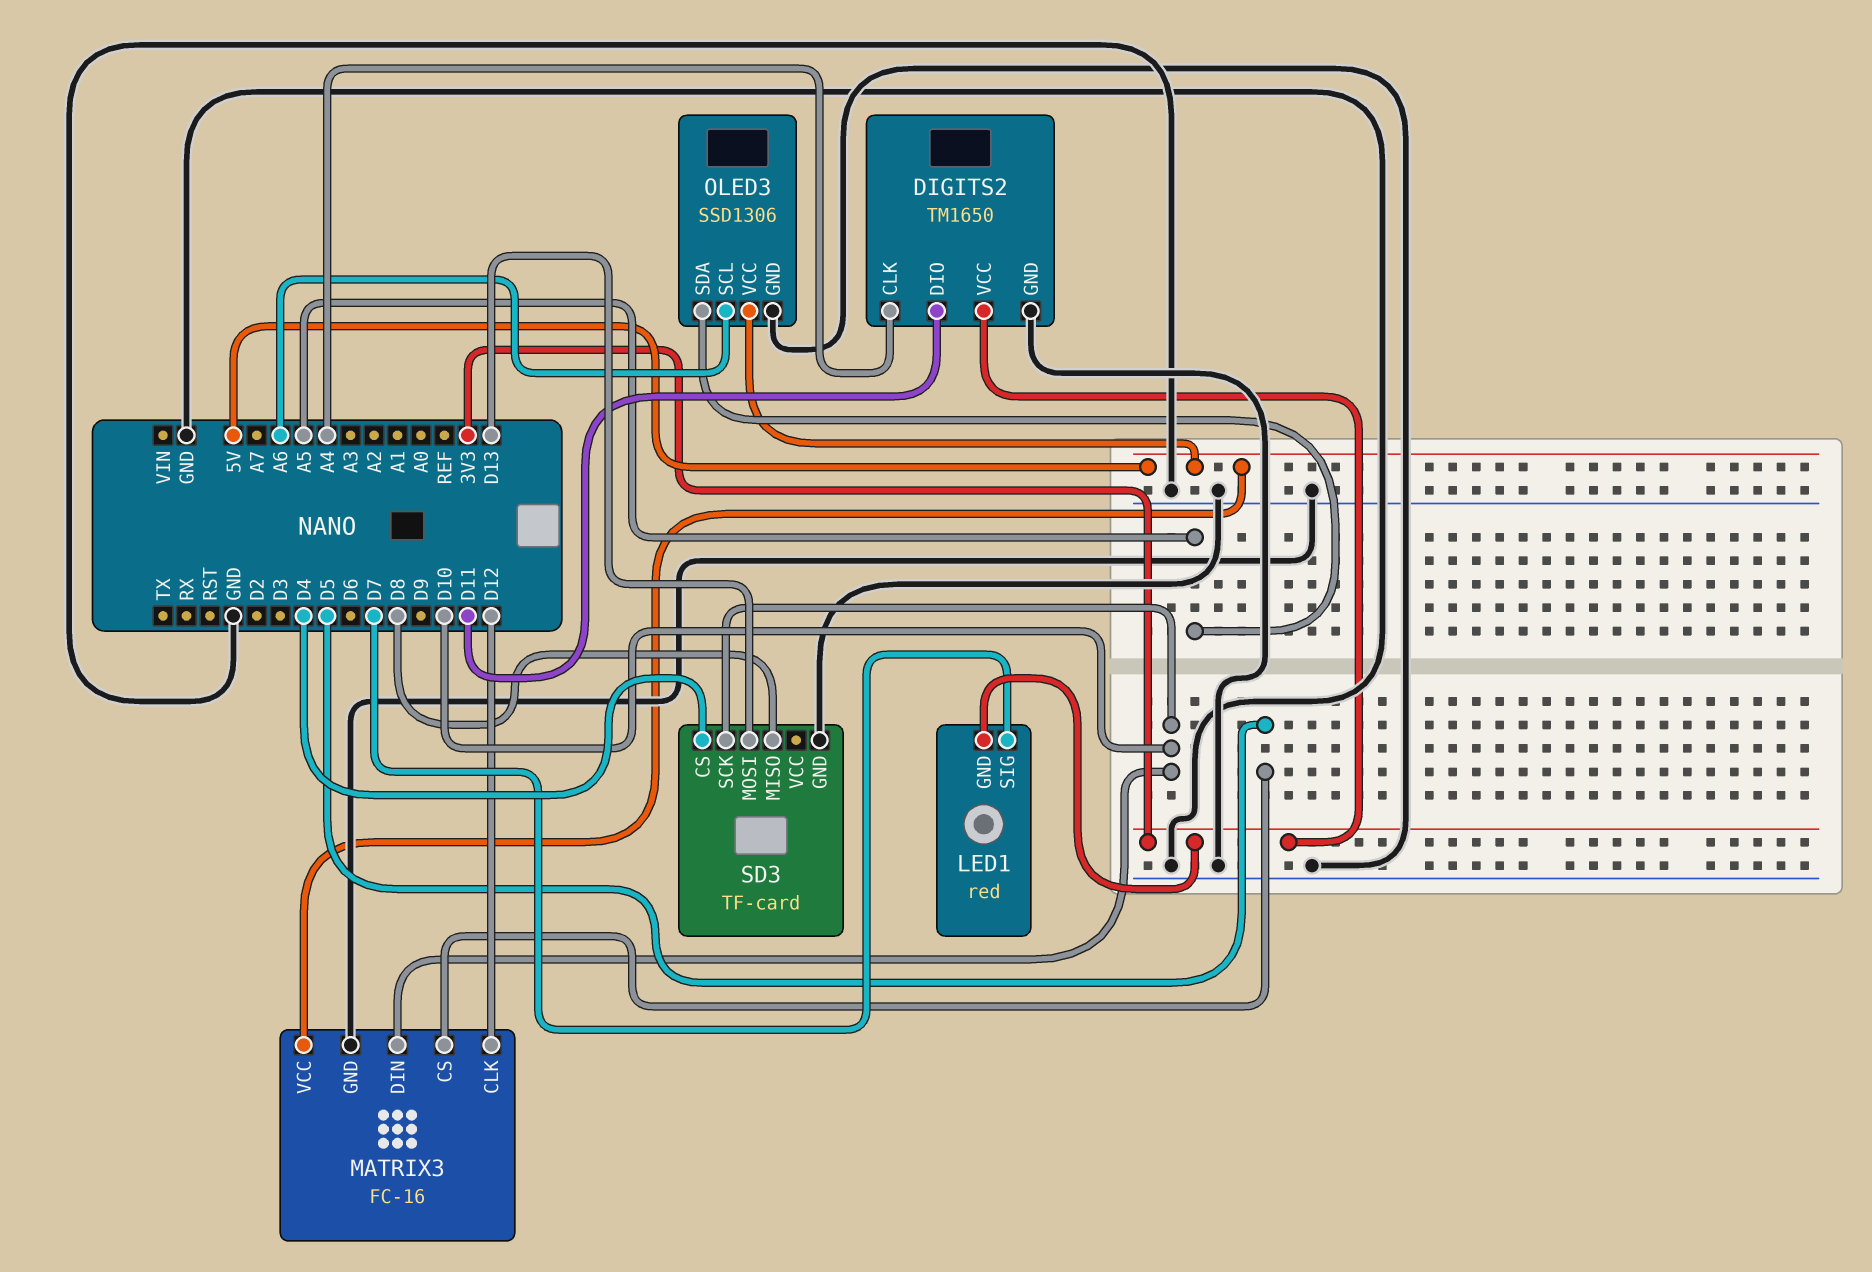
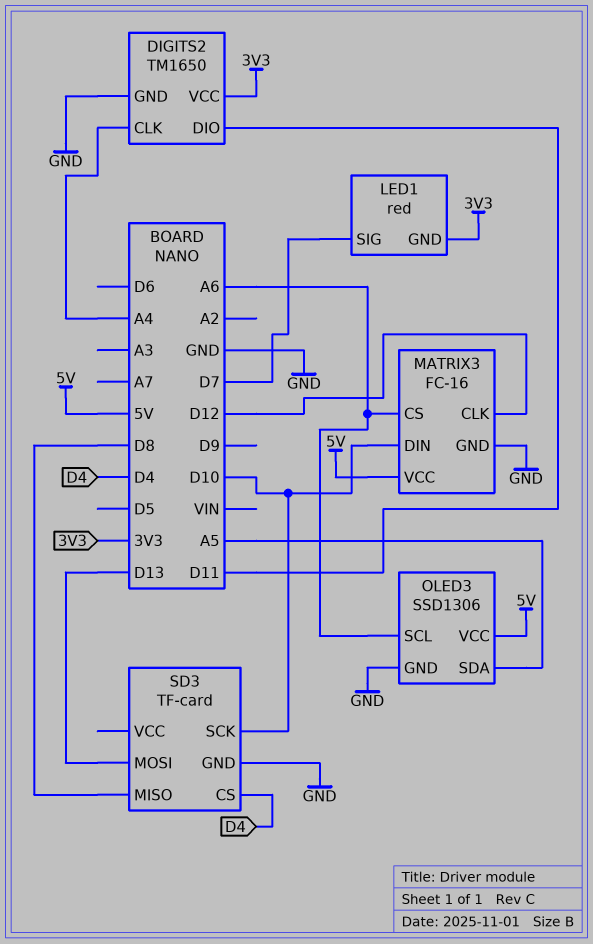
MATRIX3 pin CS: D5 -> A6

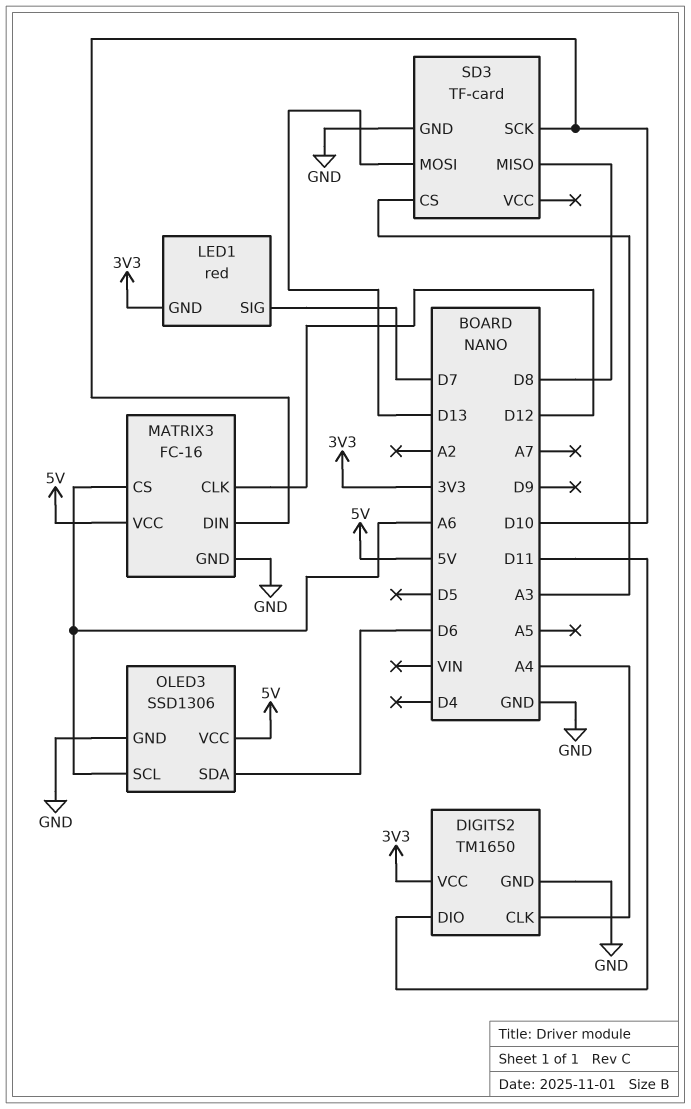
OLED3 pin SDA: A5 -> D6
SD3 pin CS: D4 -> A3

